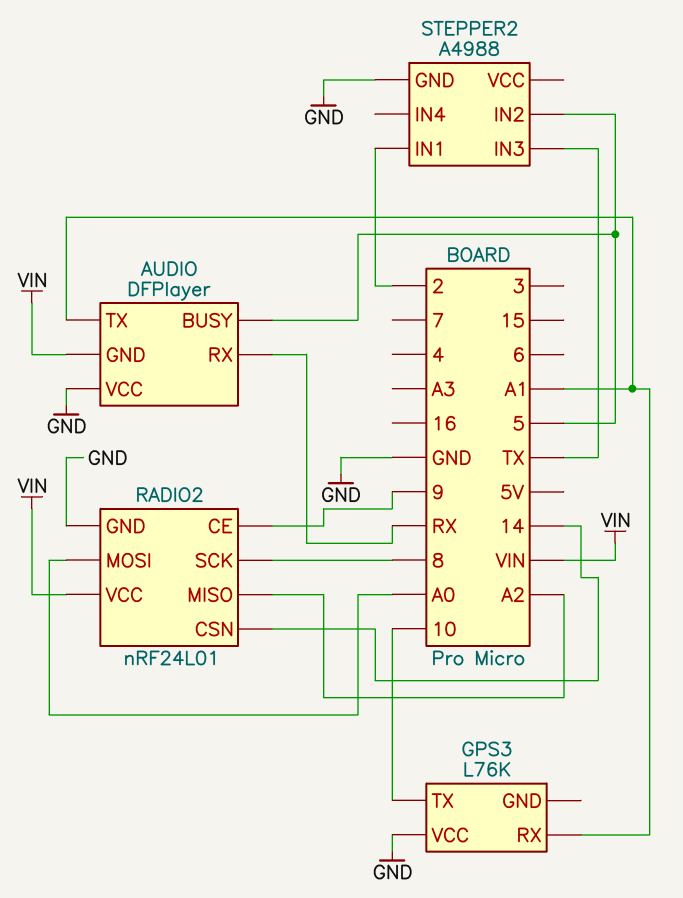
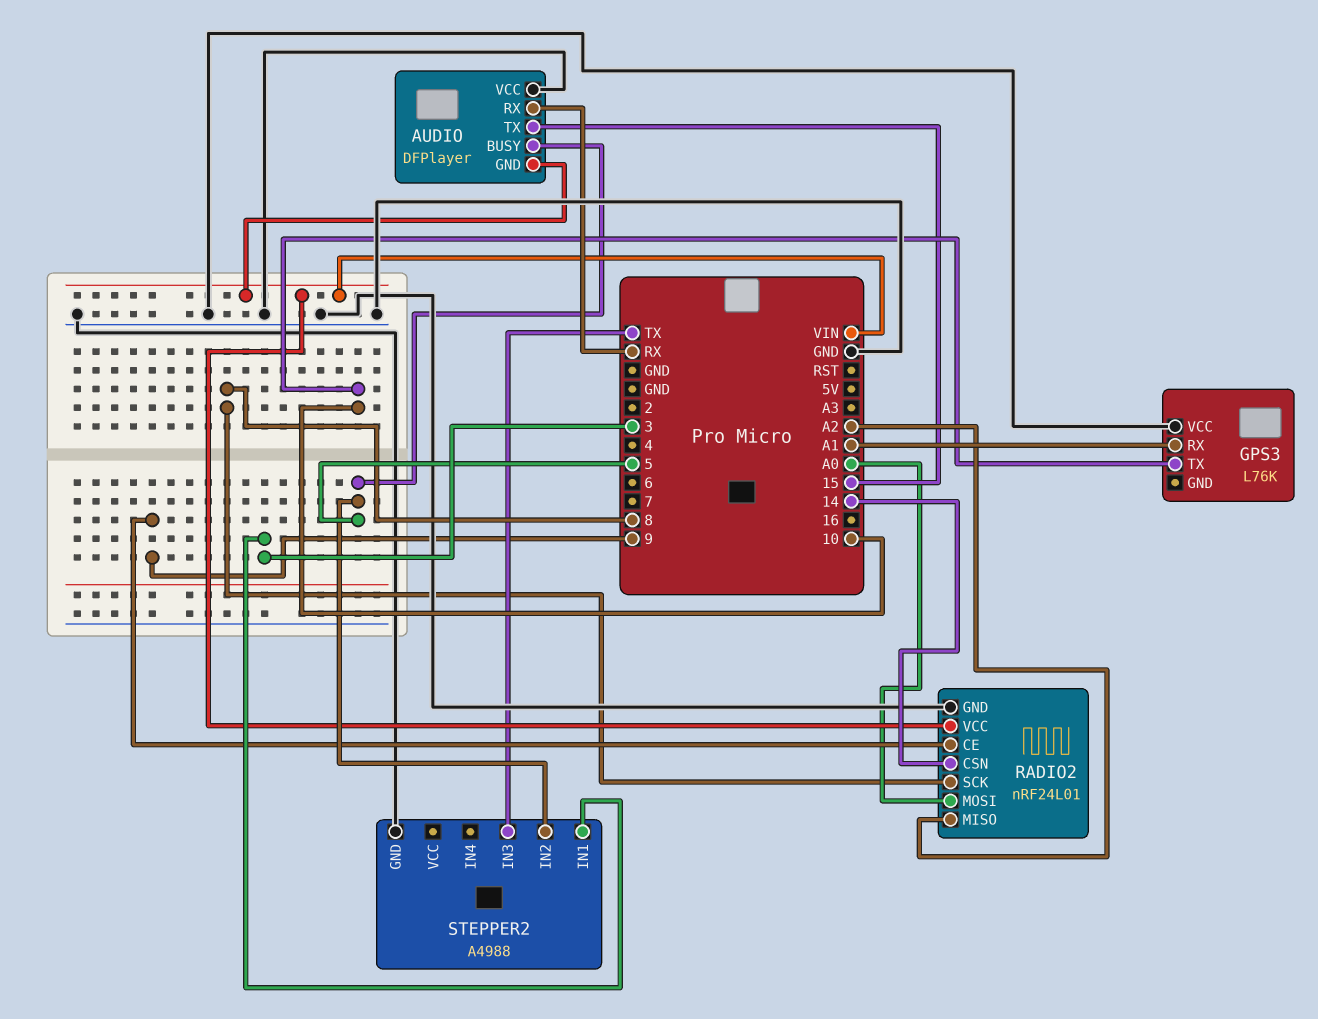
AUDIO pin TX: A1 -> 15
STEPPER2 pin IN1: 2 -> 3

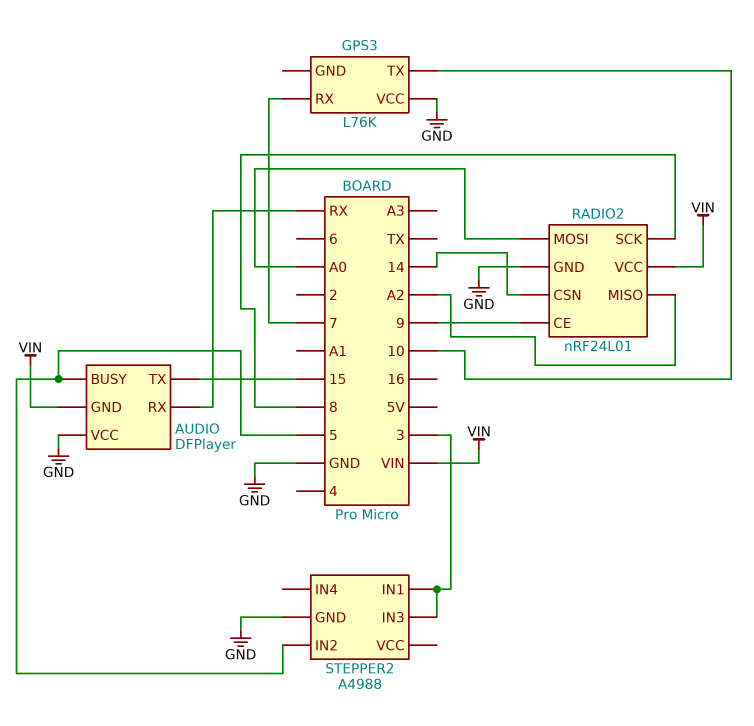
GPS3 pin RX: A1 -> 7
STEPPER2 pin IN3: TX -> 3

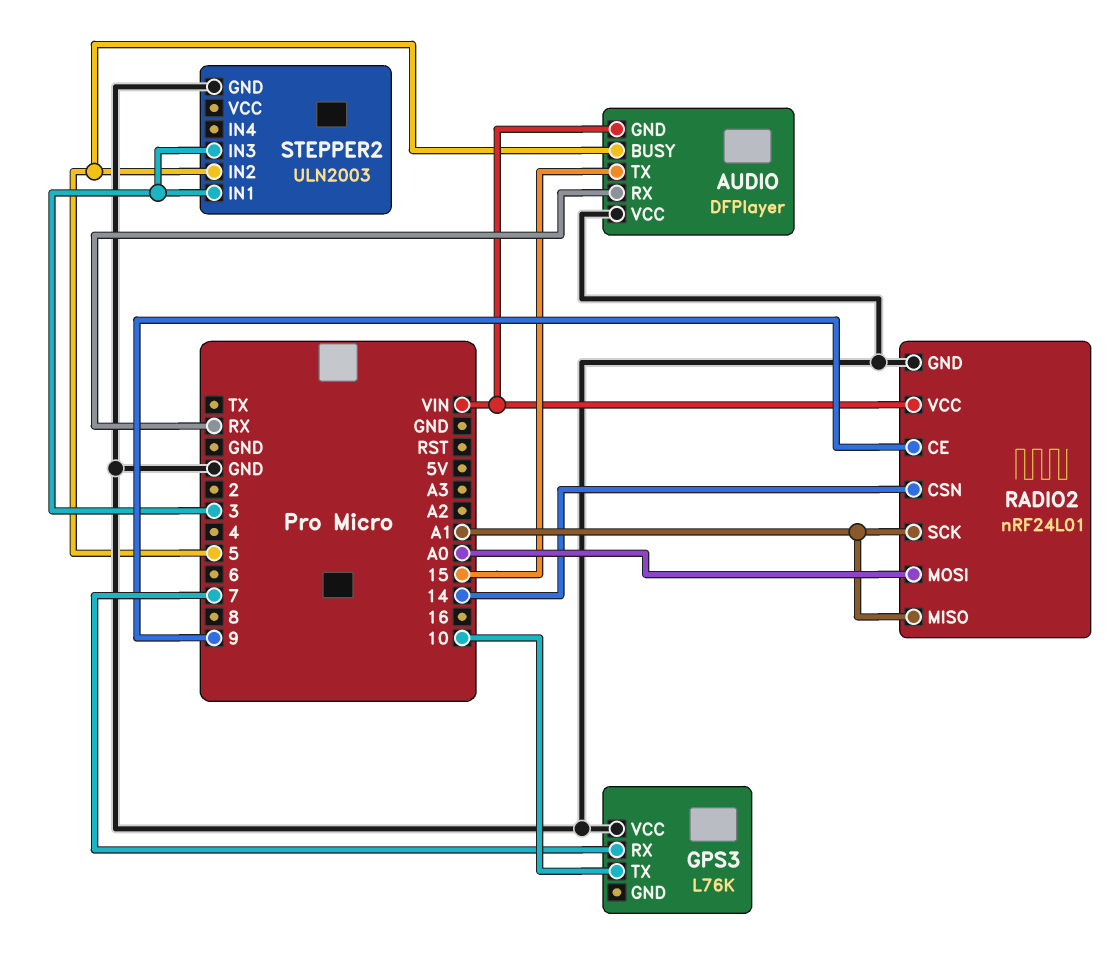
RADIO2 pin MISO: A2 -> A1
RADIO2 pin SCK: 8 -> A1
STEPPER2: A4988 -> ULN2003

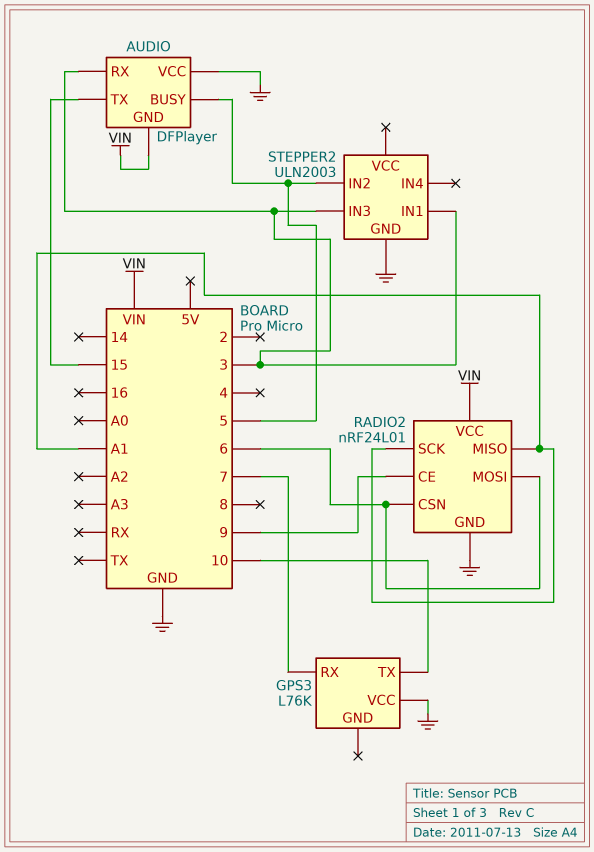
AUDIO pin RX: RX -> 3
RADIO2 pin CSN: 14 -> 6
RADIO2 pin MOSI: A0 -> 6

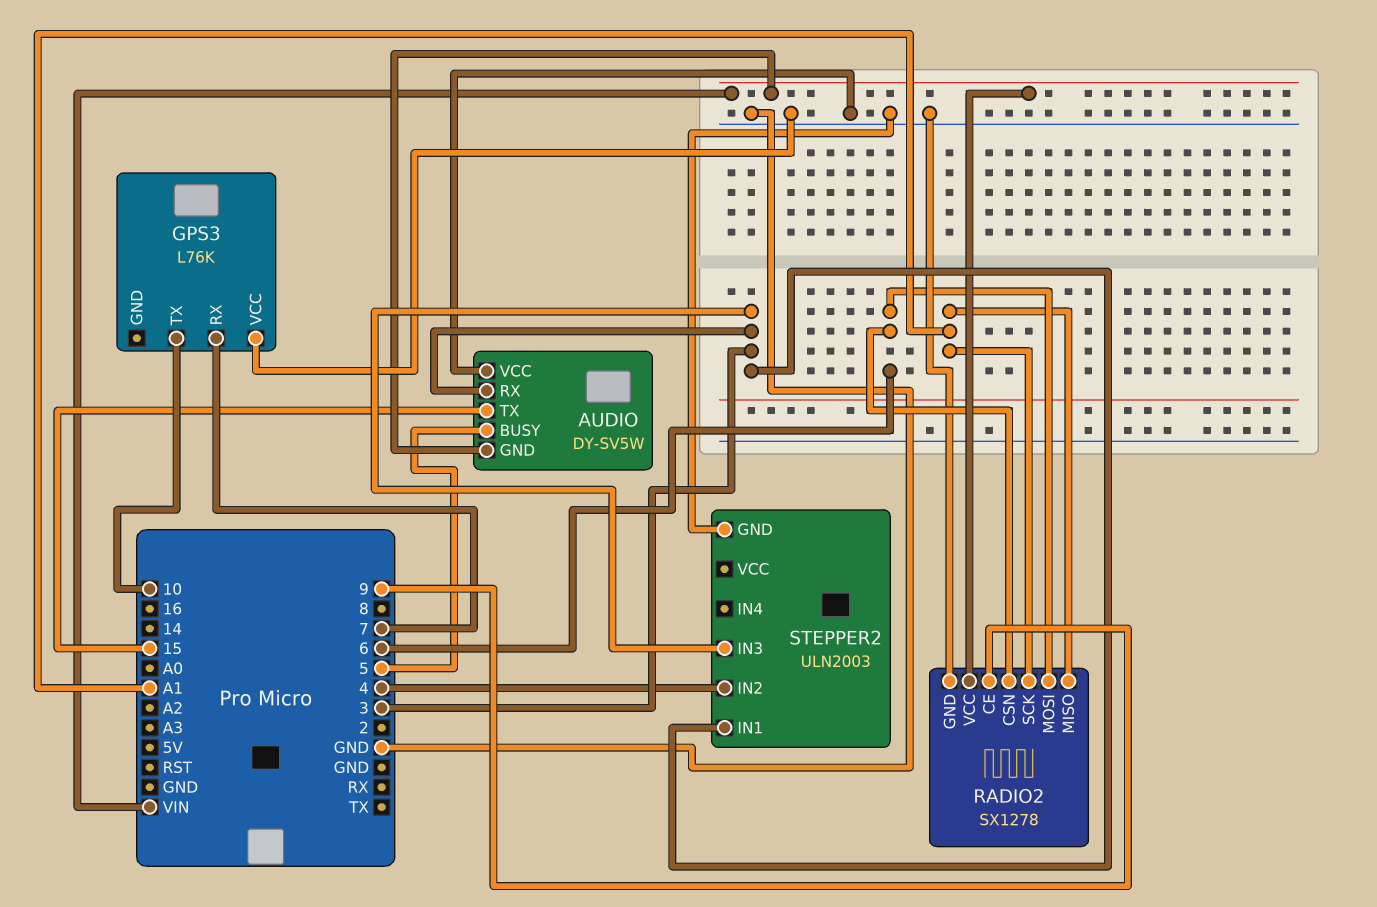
AUDIO: DFPlayer -> DY-SV5W
RADIO2: nRF24L01 -> SX1278
STEPPER2 pin IN2: 5 -> 4

